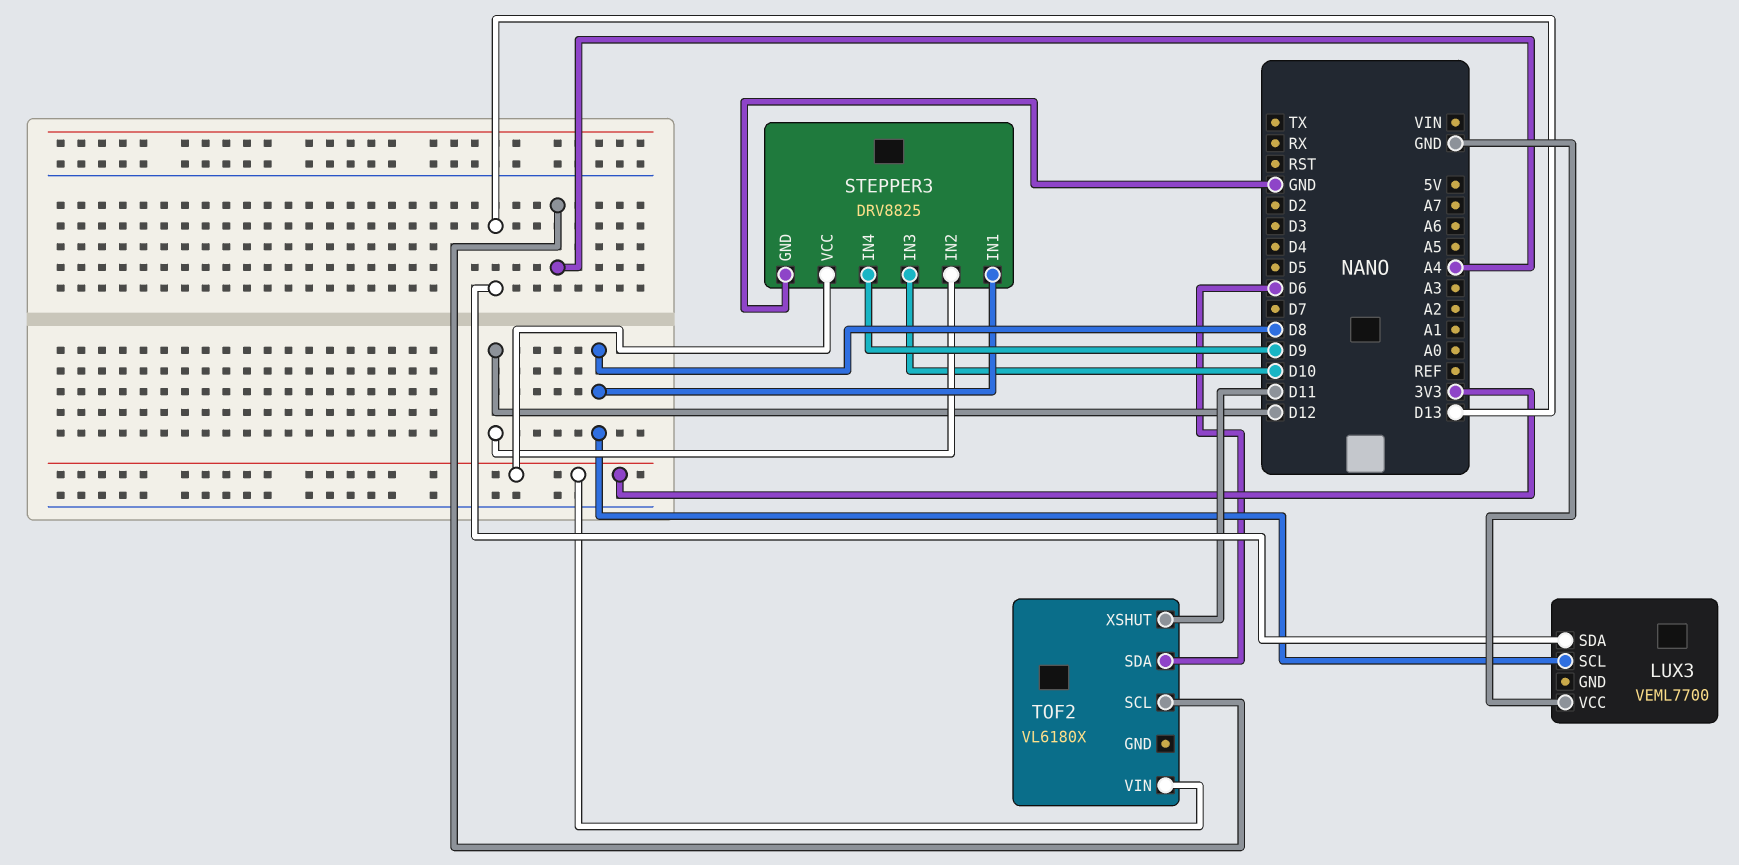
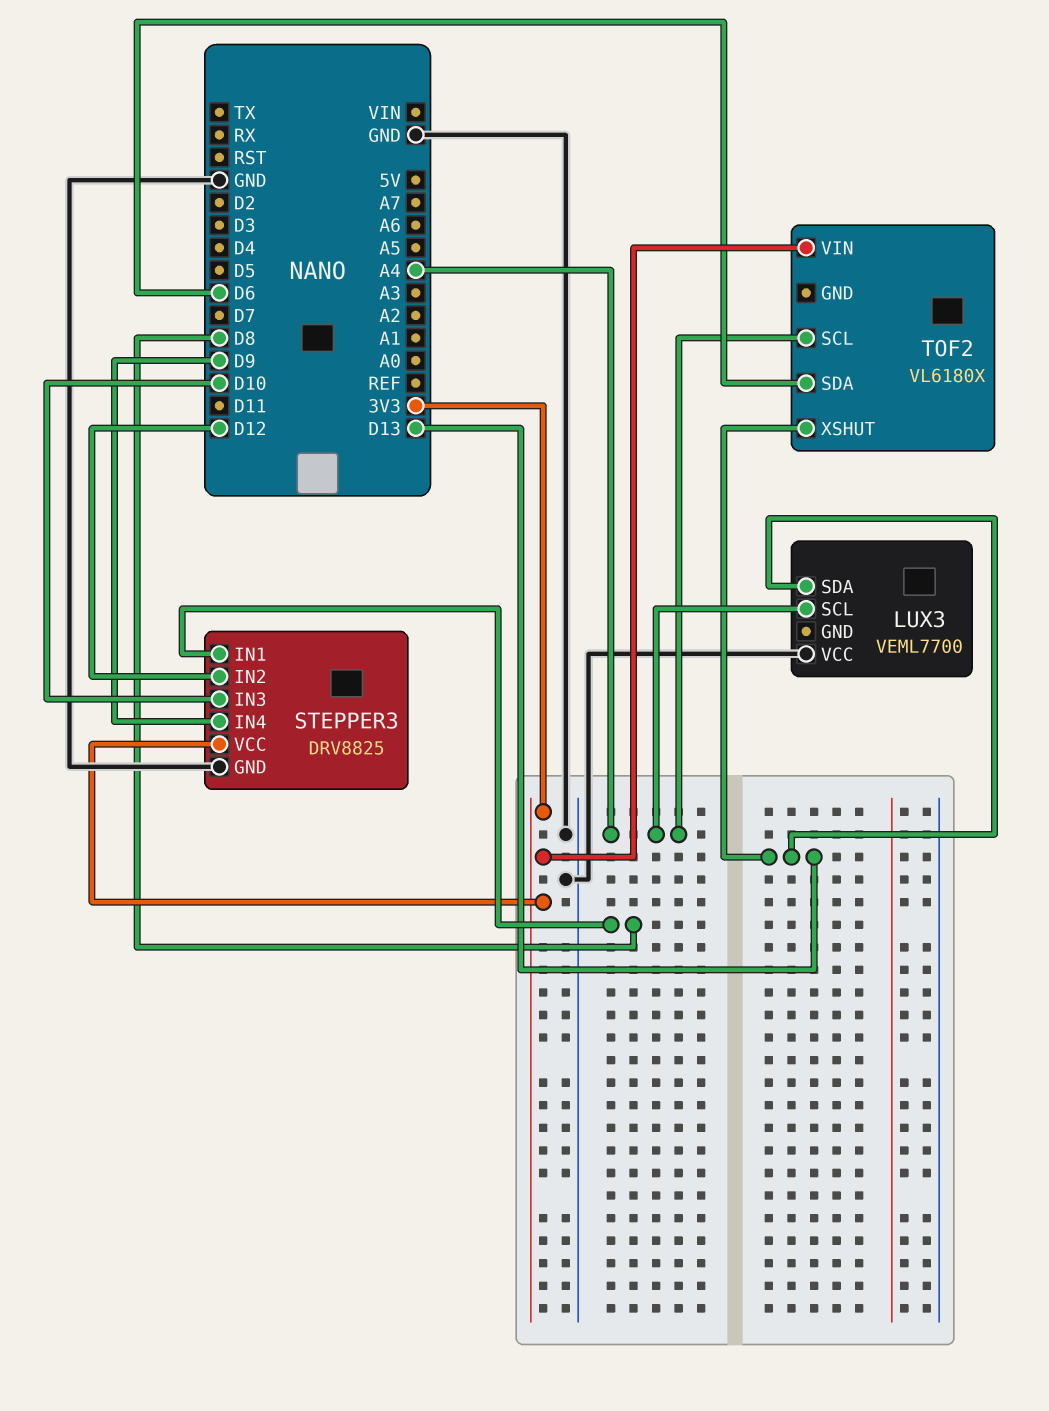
LUX3 pin SCL: D8 -> A4
TOF2 pin XSHUT: D11 -> D13

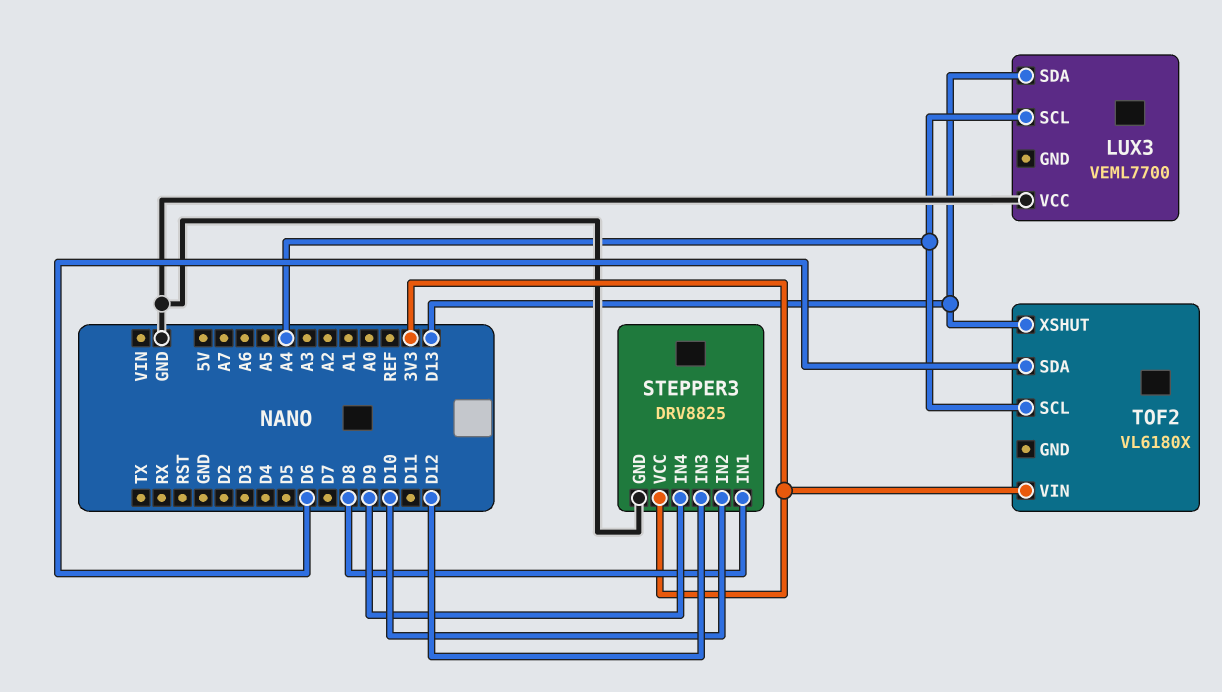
STEPPER3 pin IN2: D12 -> D10
STEPPER3 pin IN3: D10 -> D12

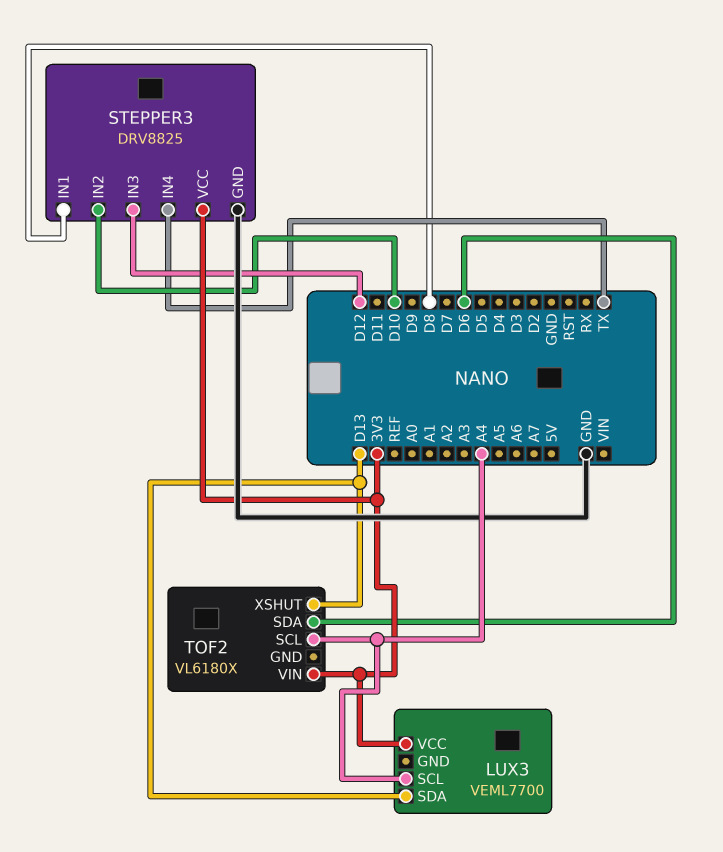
LUX3 pin VCC: GND -> 3V3
STEPPER3 pin IN4: D9 -> TX

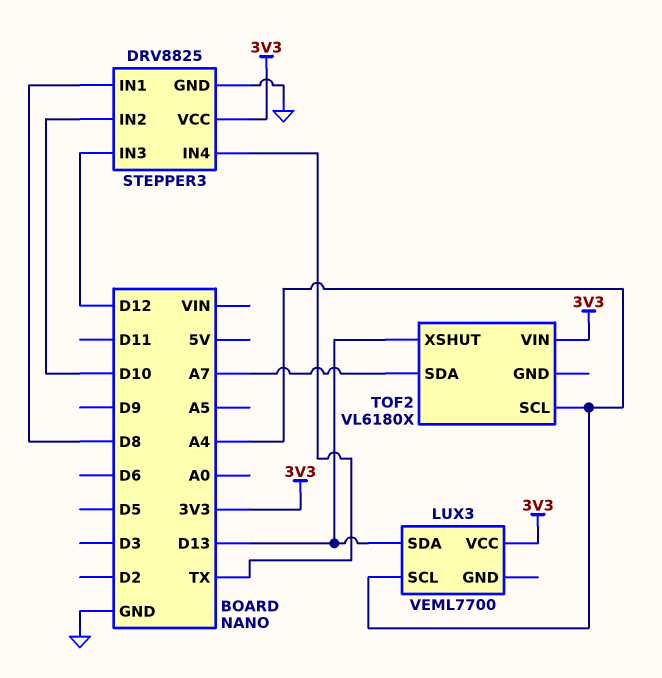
TOF2 pin SDA: D6 -> A7

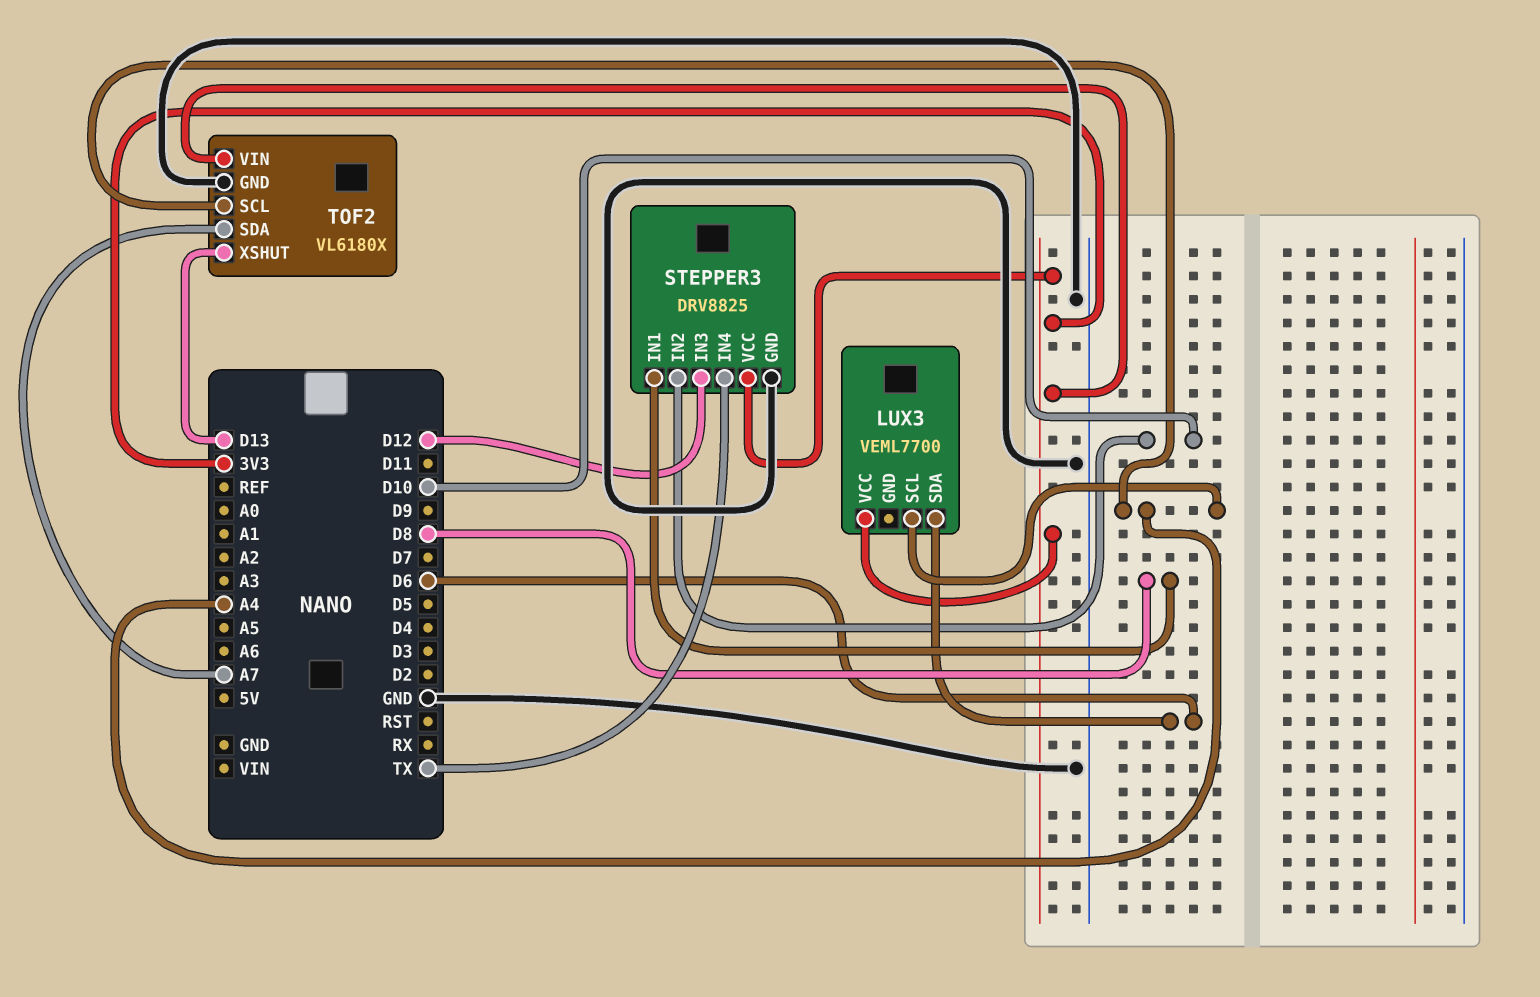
LUX3 pin SDA: D13 -> D6
TOF2 pin GND: none -> GND

